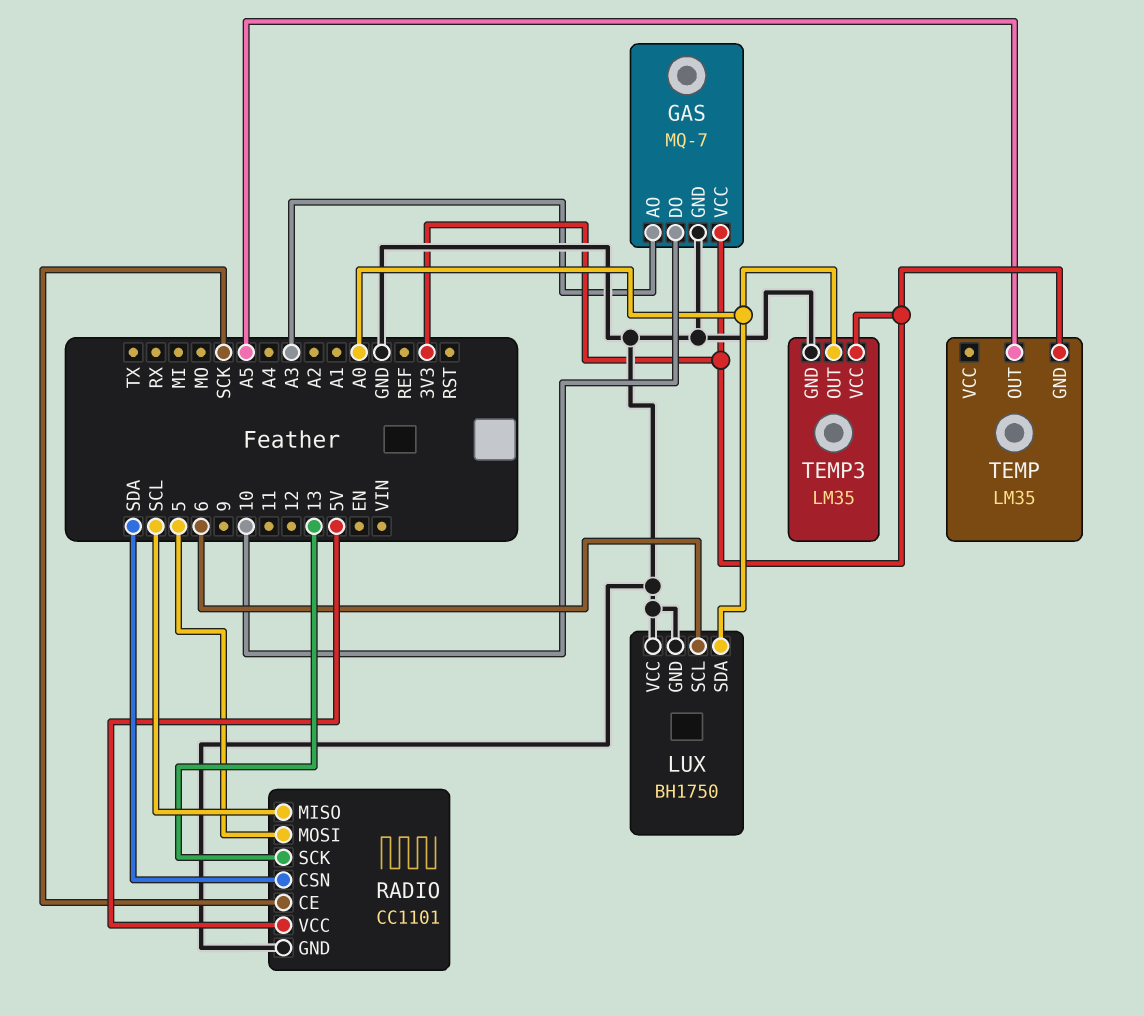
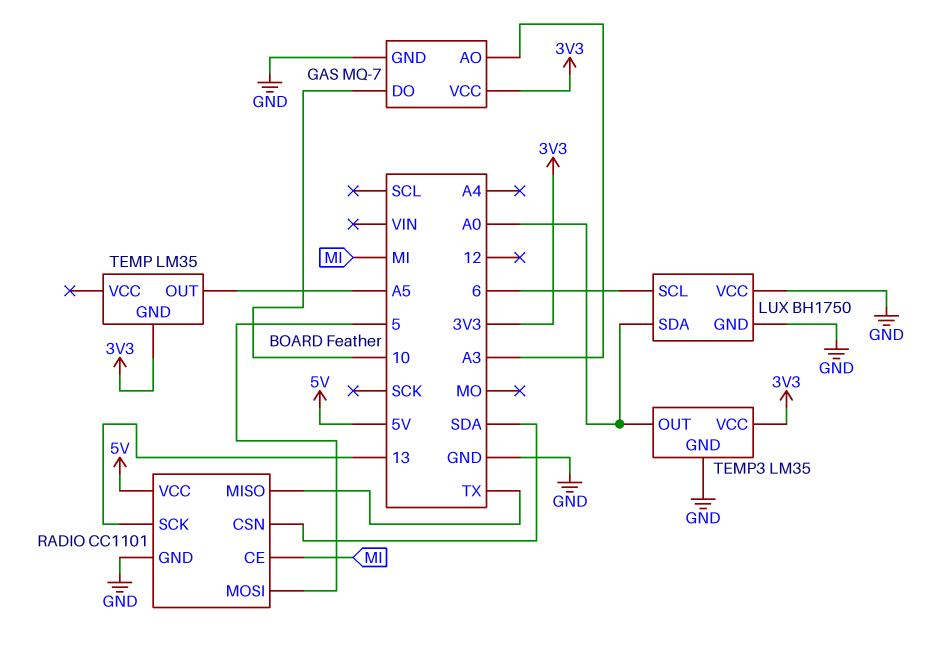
RADIO pin CE: SCK -> MI
RADIO pin MISO: SCL -> TX

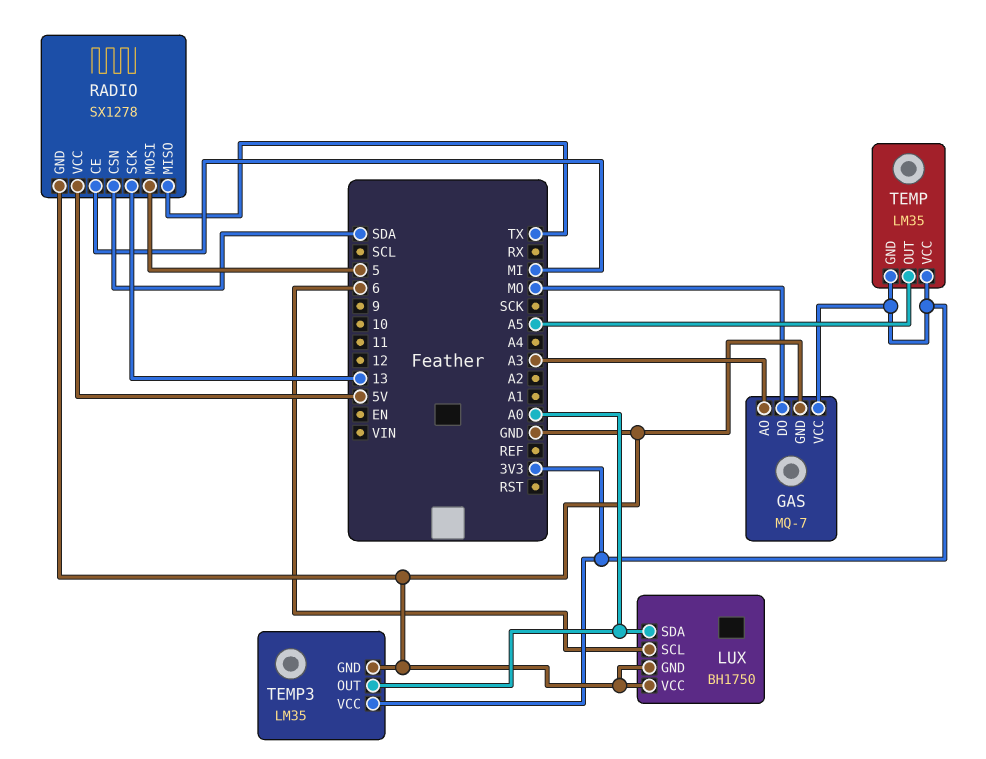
GAS pin DO: 10 -> MO
RADIO: CC1101 -> SX1278
TEMP pin VCC: none -> 3V3

